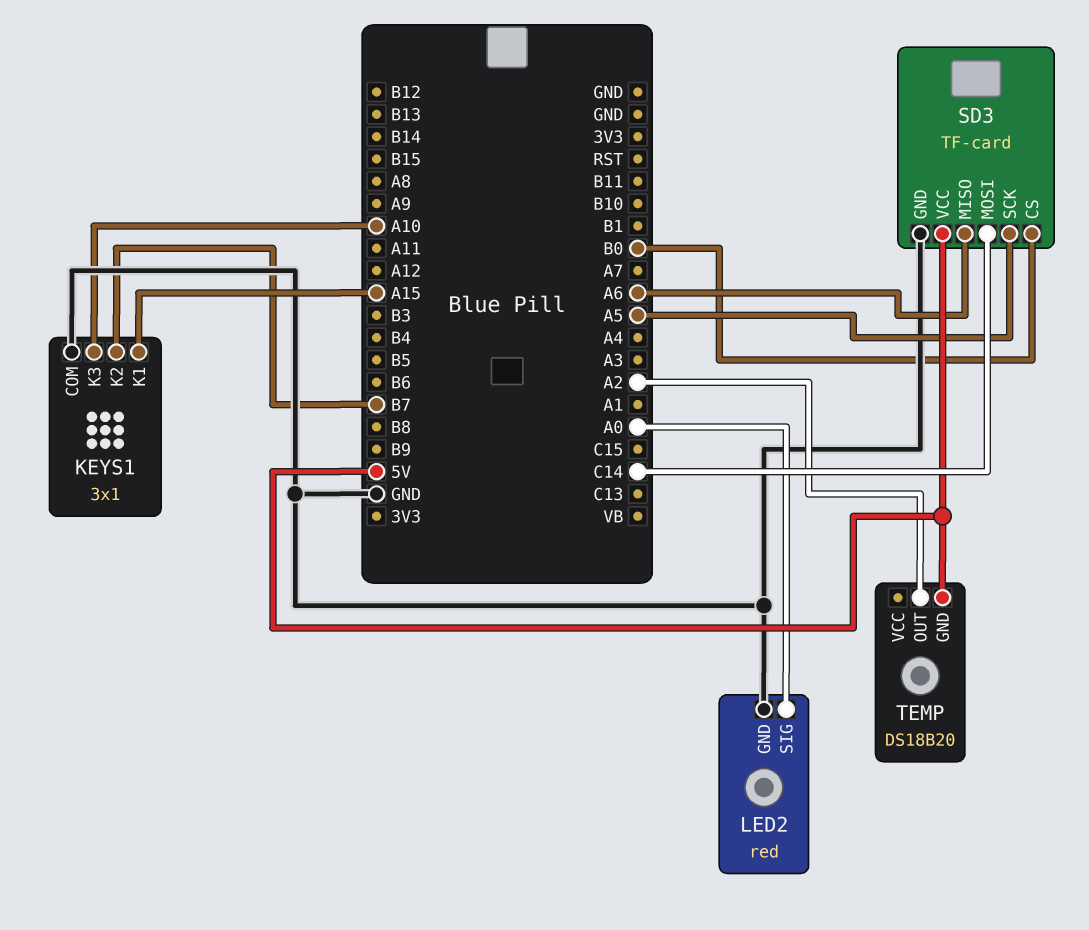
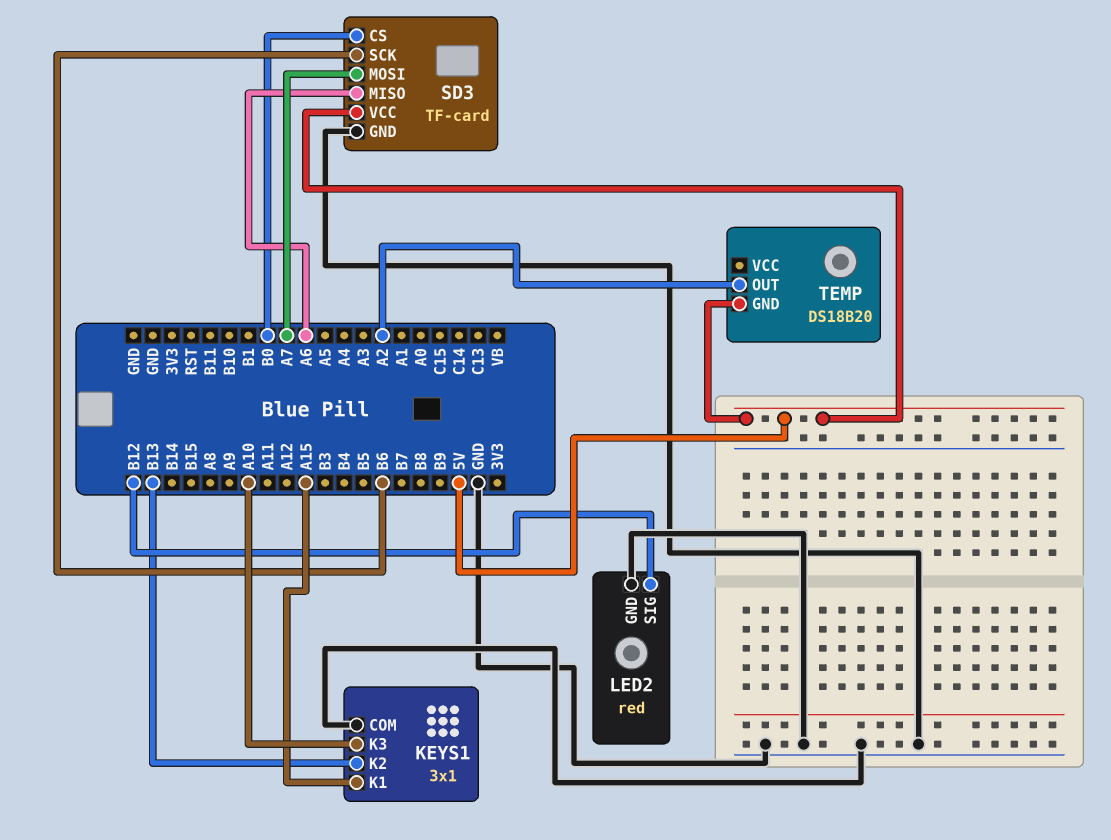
KEYS1 pin K2: B7 -> B13
LED2 pin SIG: A0 -> B12
SD3 pin MOSI: C14 -> A7
SD3 pin SCK: A5 -> B6

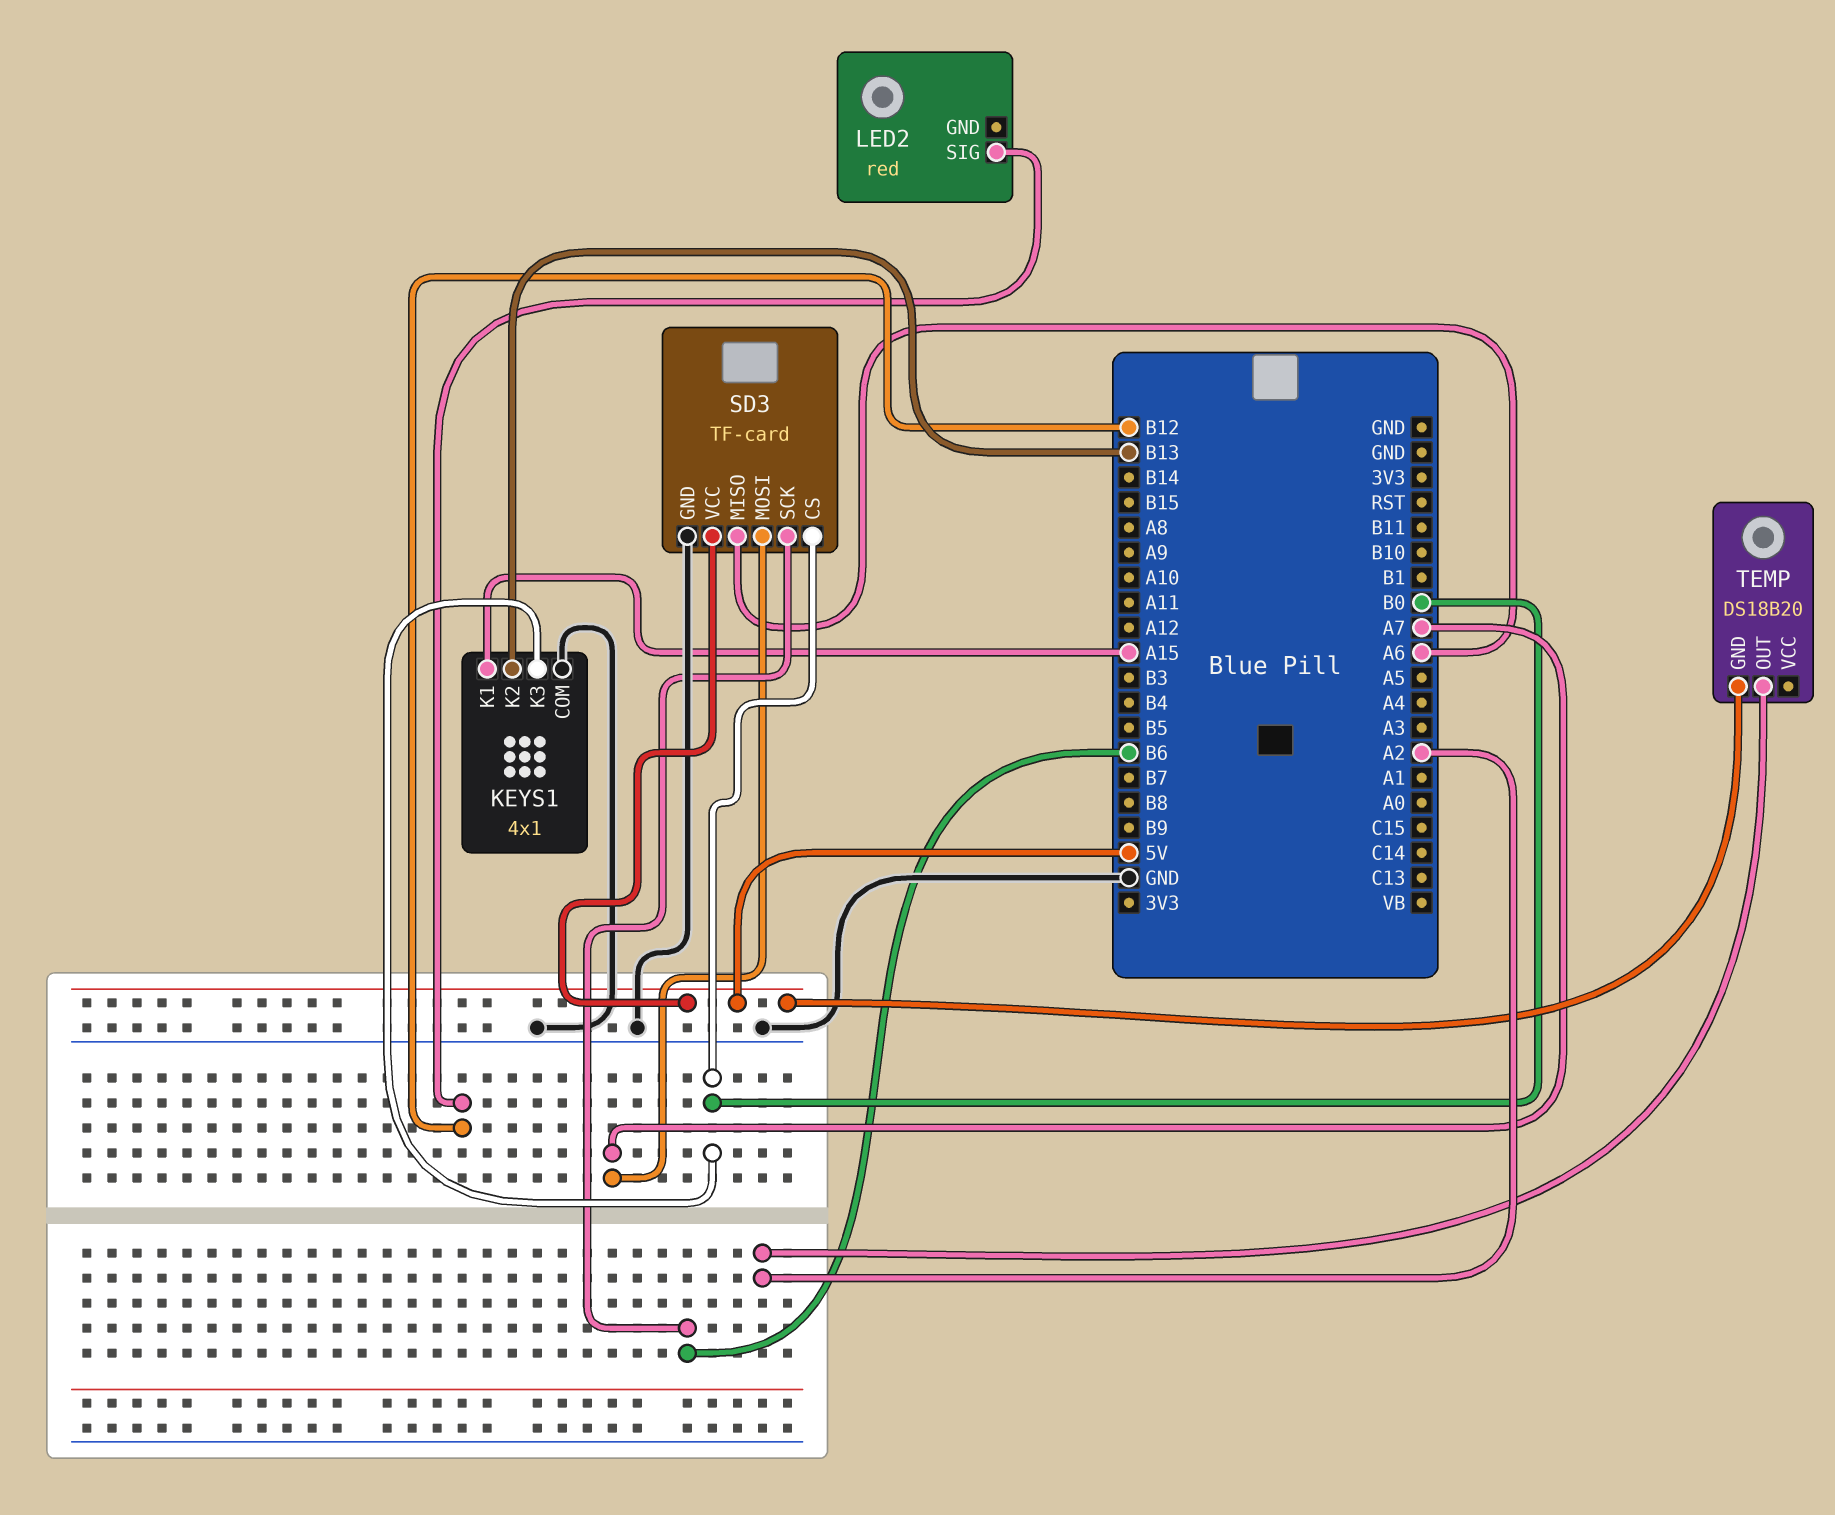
KEYS1: 3x1 -> 4x1
KEYS1 pin K3: A10 -> B0
LED2 pin GND: GND -> none

